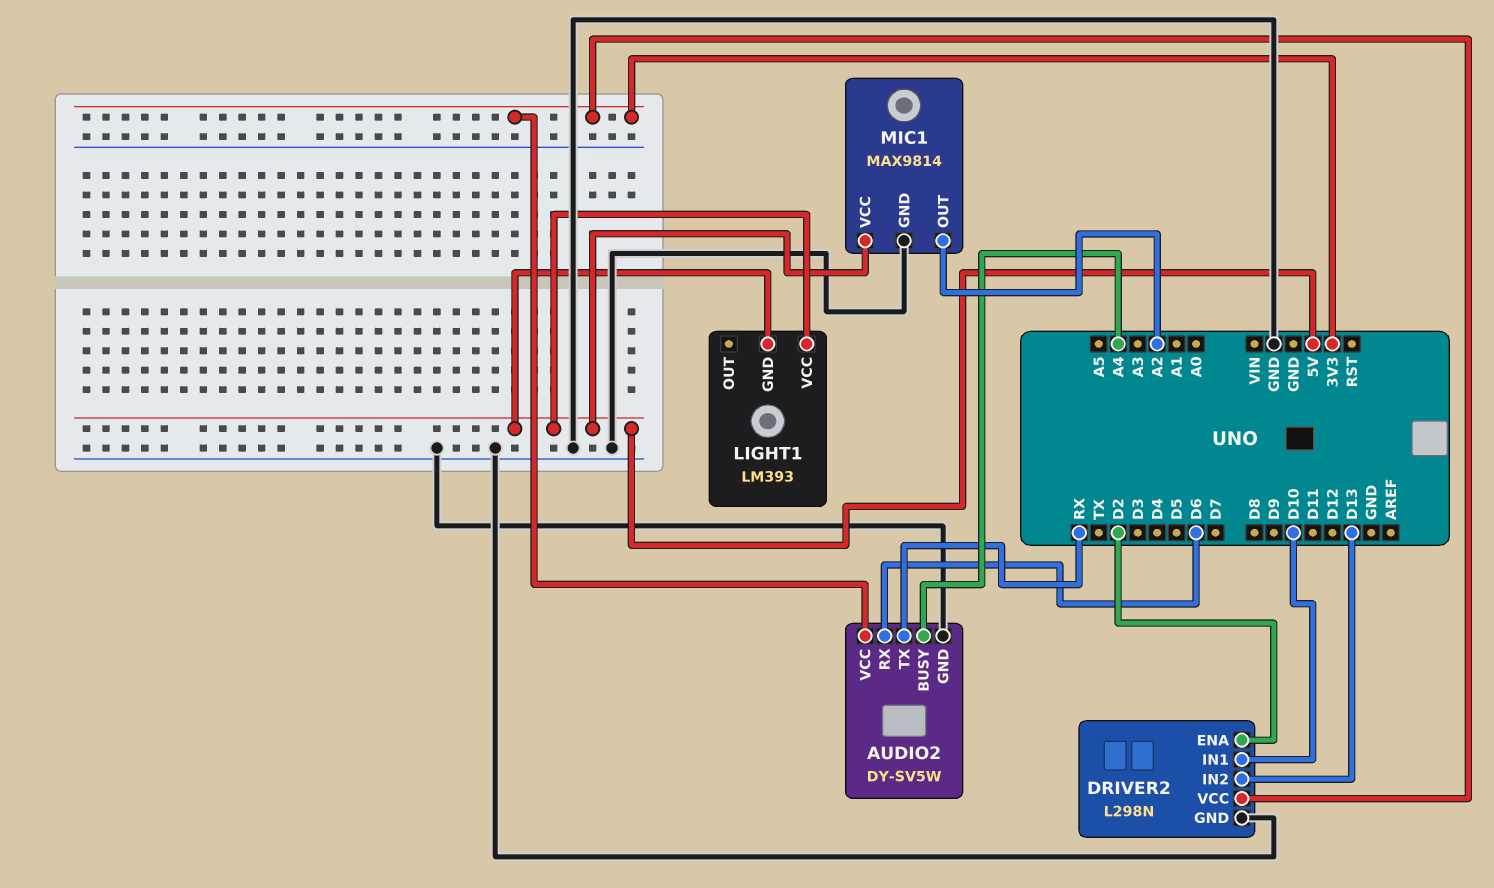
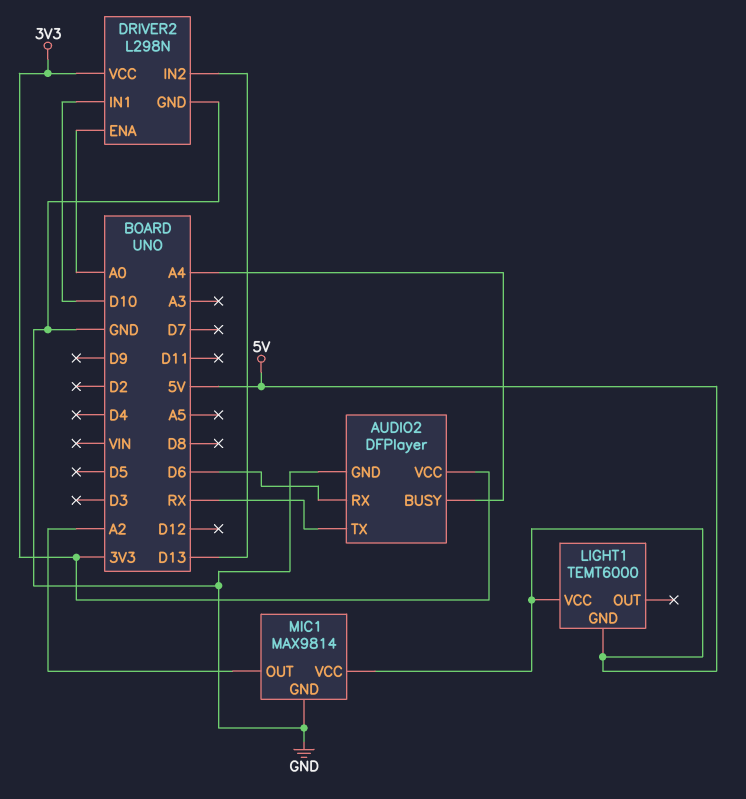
AUDIO2: DY-SV5W -> DFPlayer
DRIVER2 pin ENA: D2 -> A0
LIGHT1: LM393 -> TEMT6000

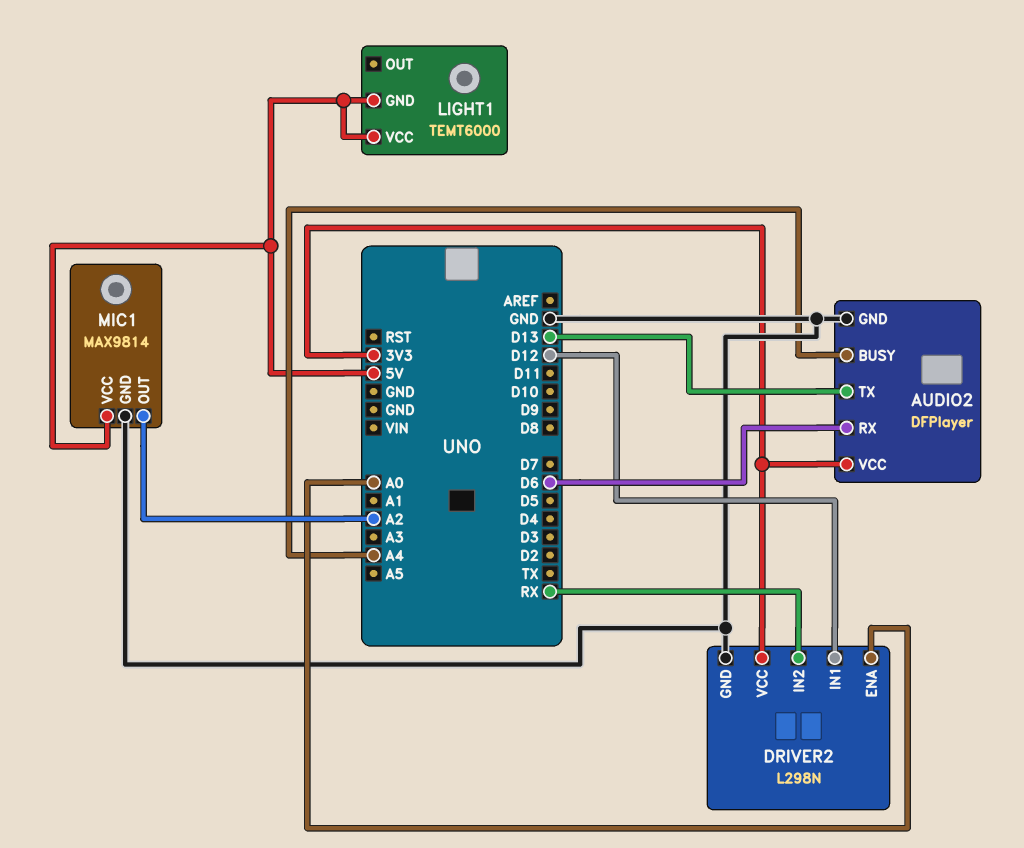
AUDIO2 pin TX: RX -> D13
DRIVER2 pin IN1: D10 -> D12
DRIVER2 pin IN2: D13 -> RX

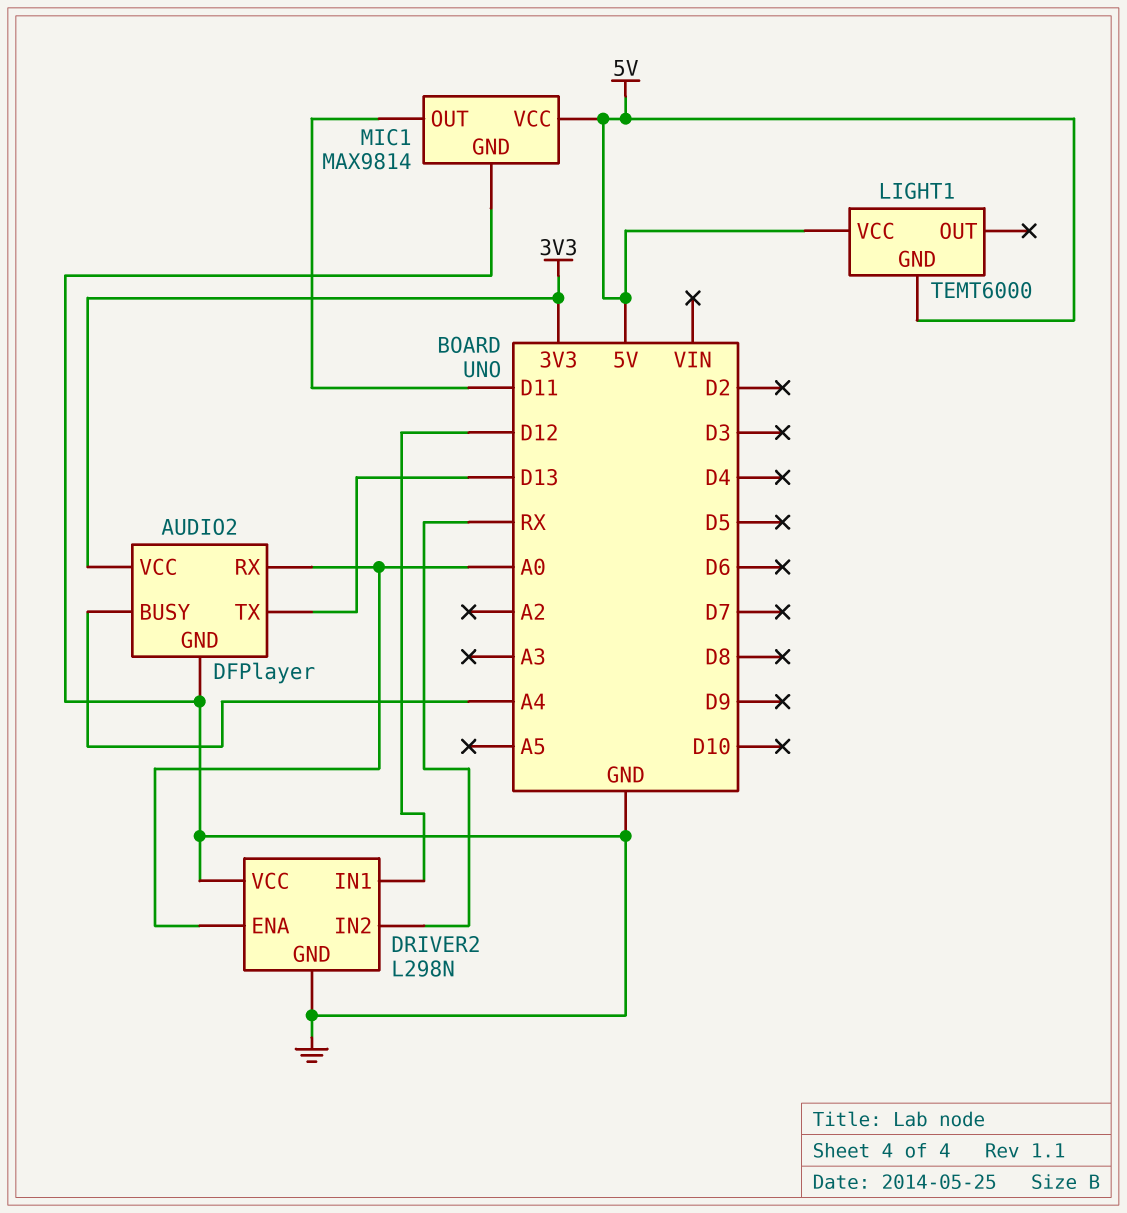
AUDIO2 pin RX: D6 -> A0
DRIVER2 pin VCC: 3V3 -> GND
MIC1 pin OUT: A2 -> D11

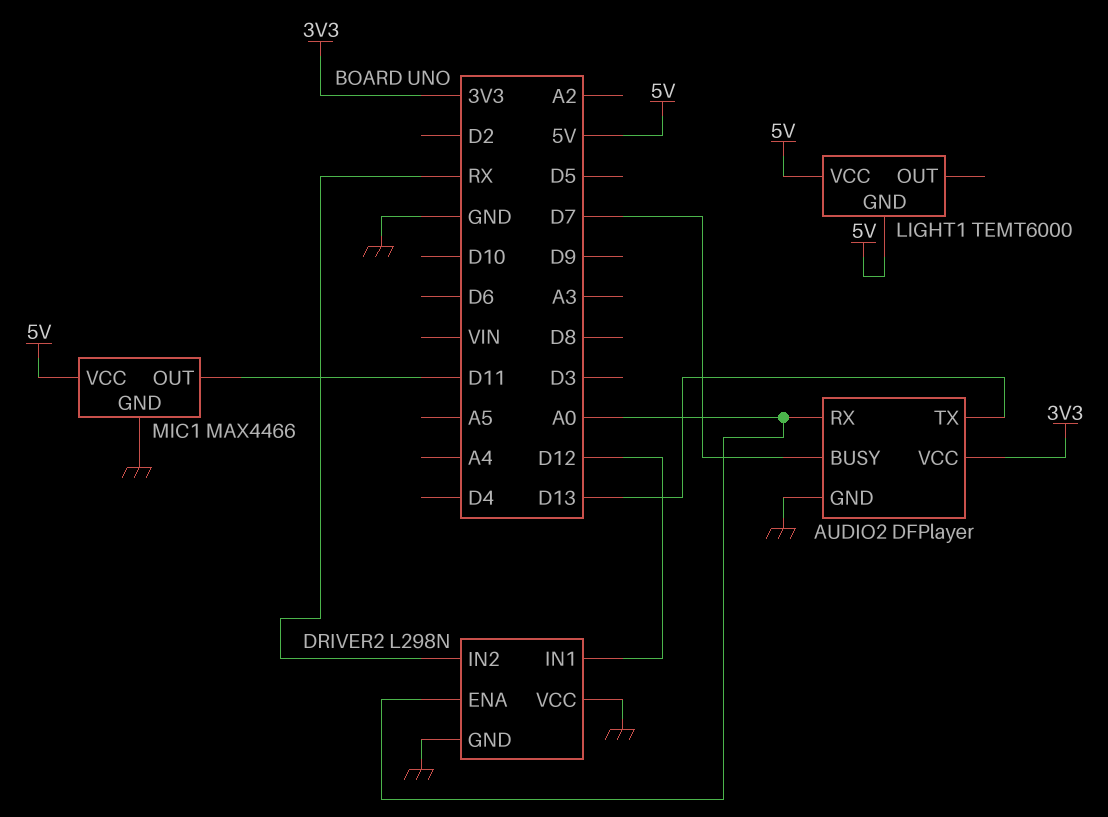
AUDIO2 pin BUSY: A4 -> D7
MIC1: MAX9814 -> MAX4466

